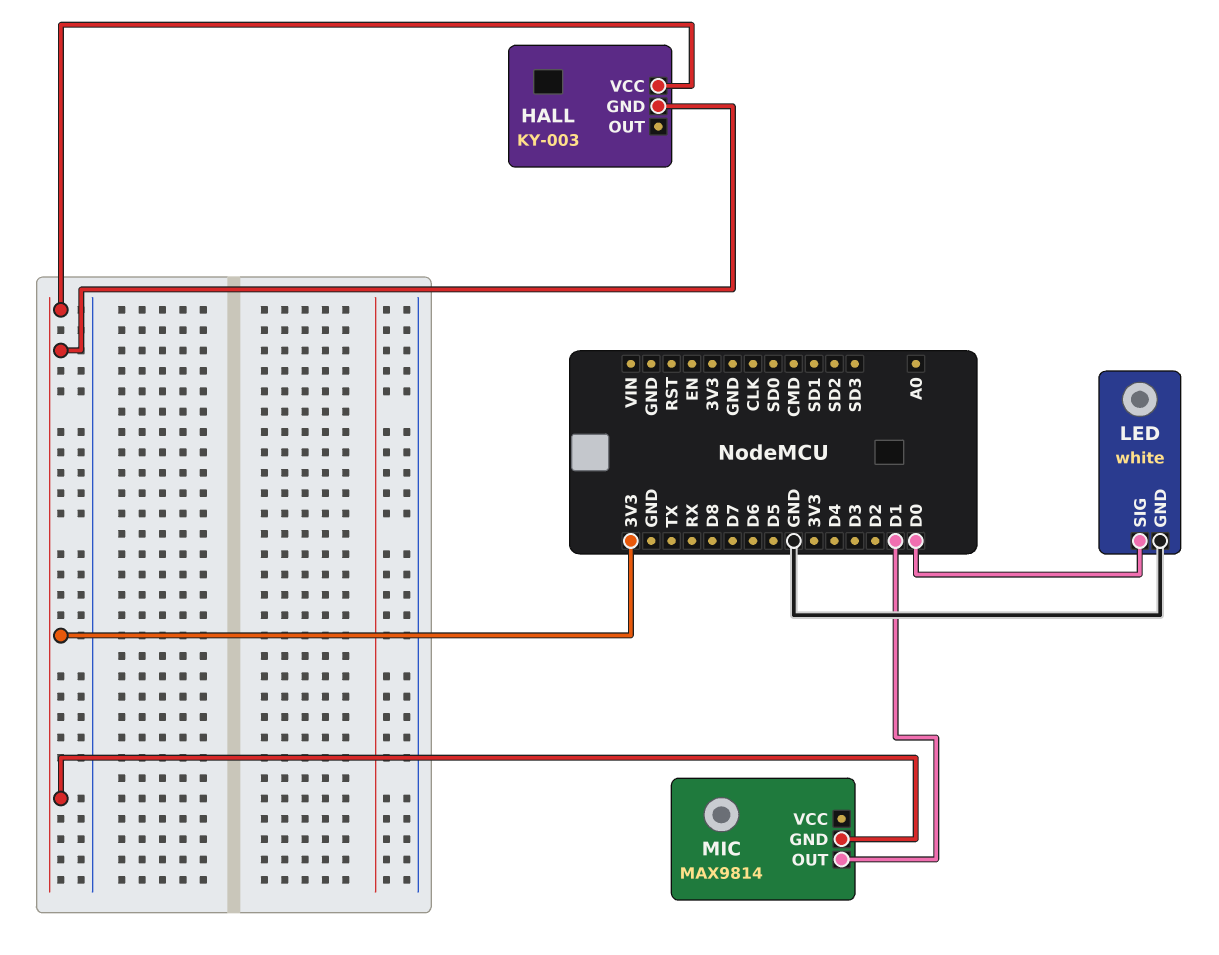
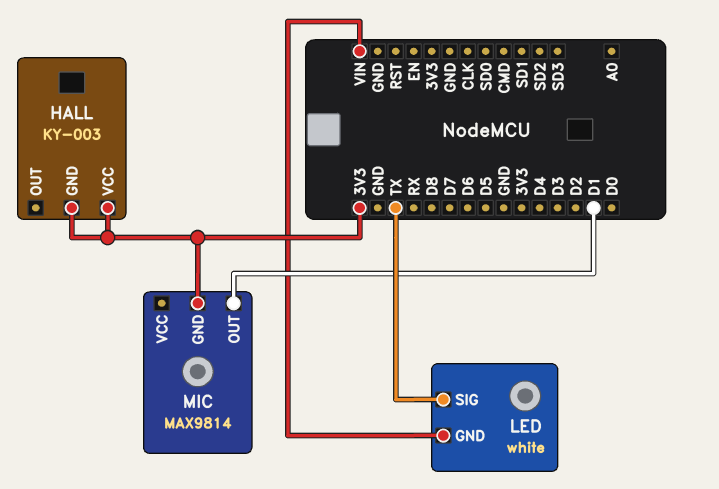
LED pin GND: GND -> VIN
LED pin SIG: D0 -> TX

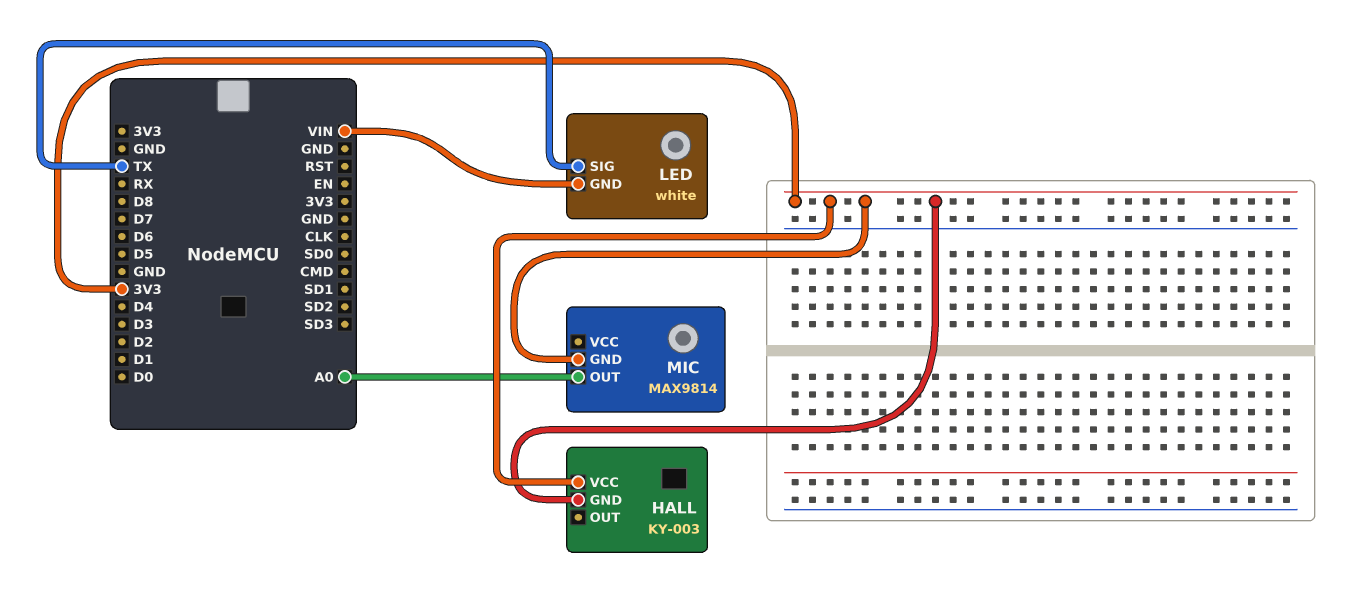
MIC pin OUT: D1 -> A0

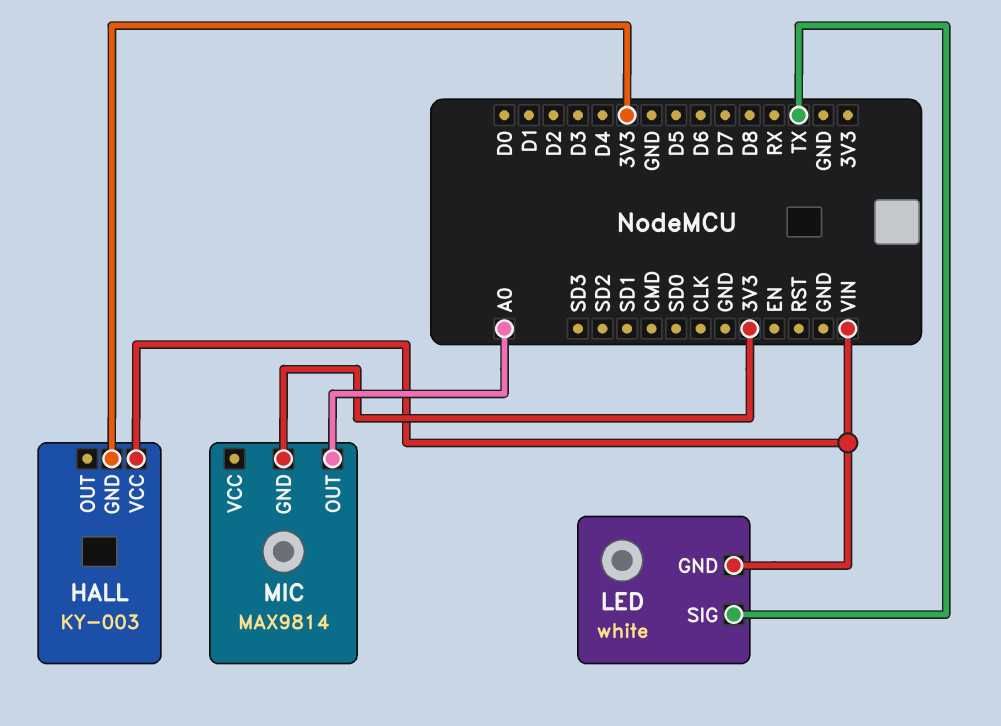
HALL pin VCC: 3V3 -> VIN

